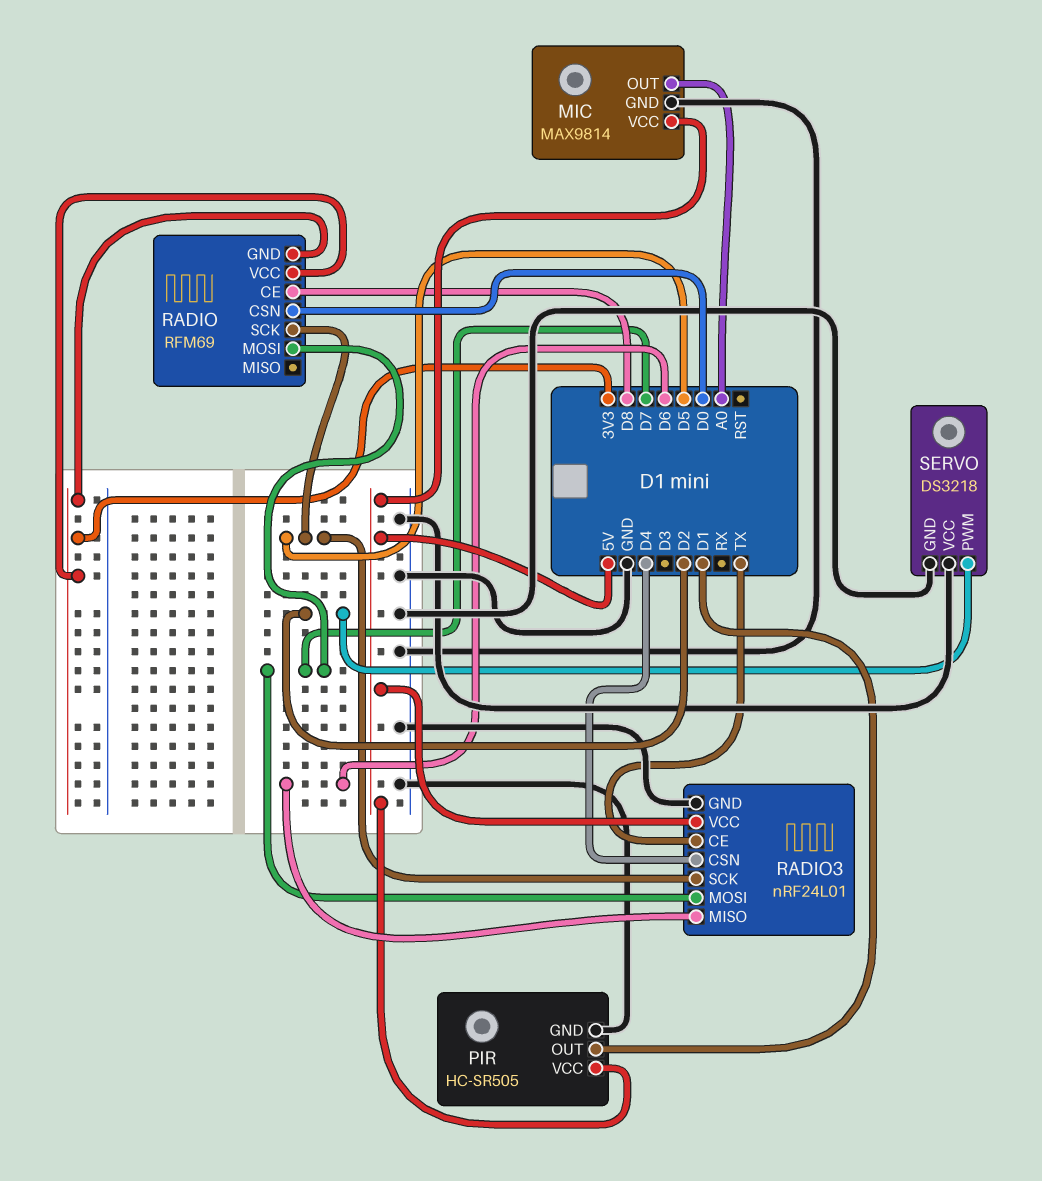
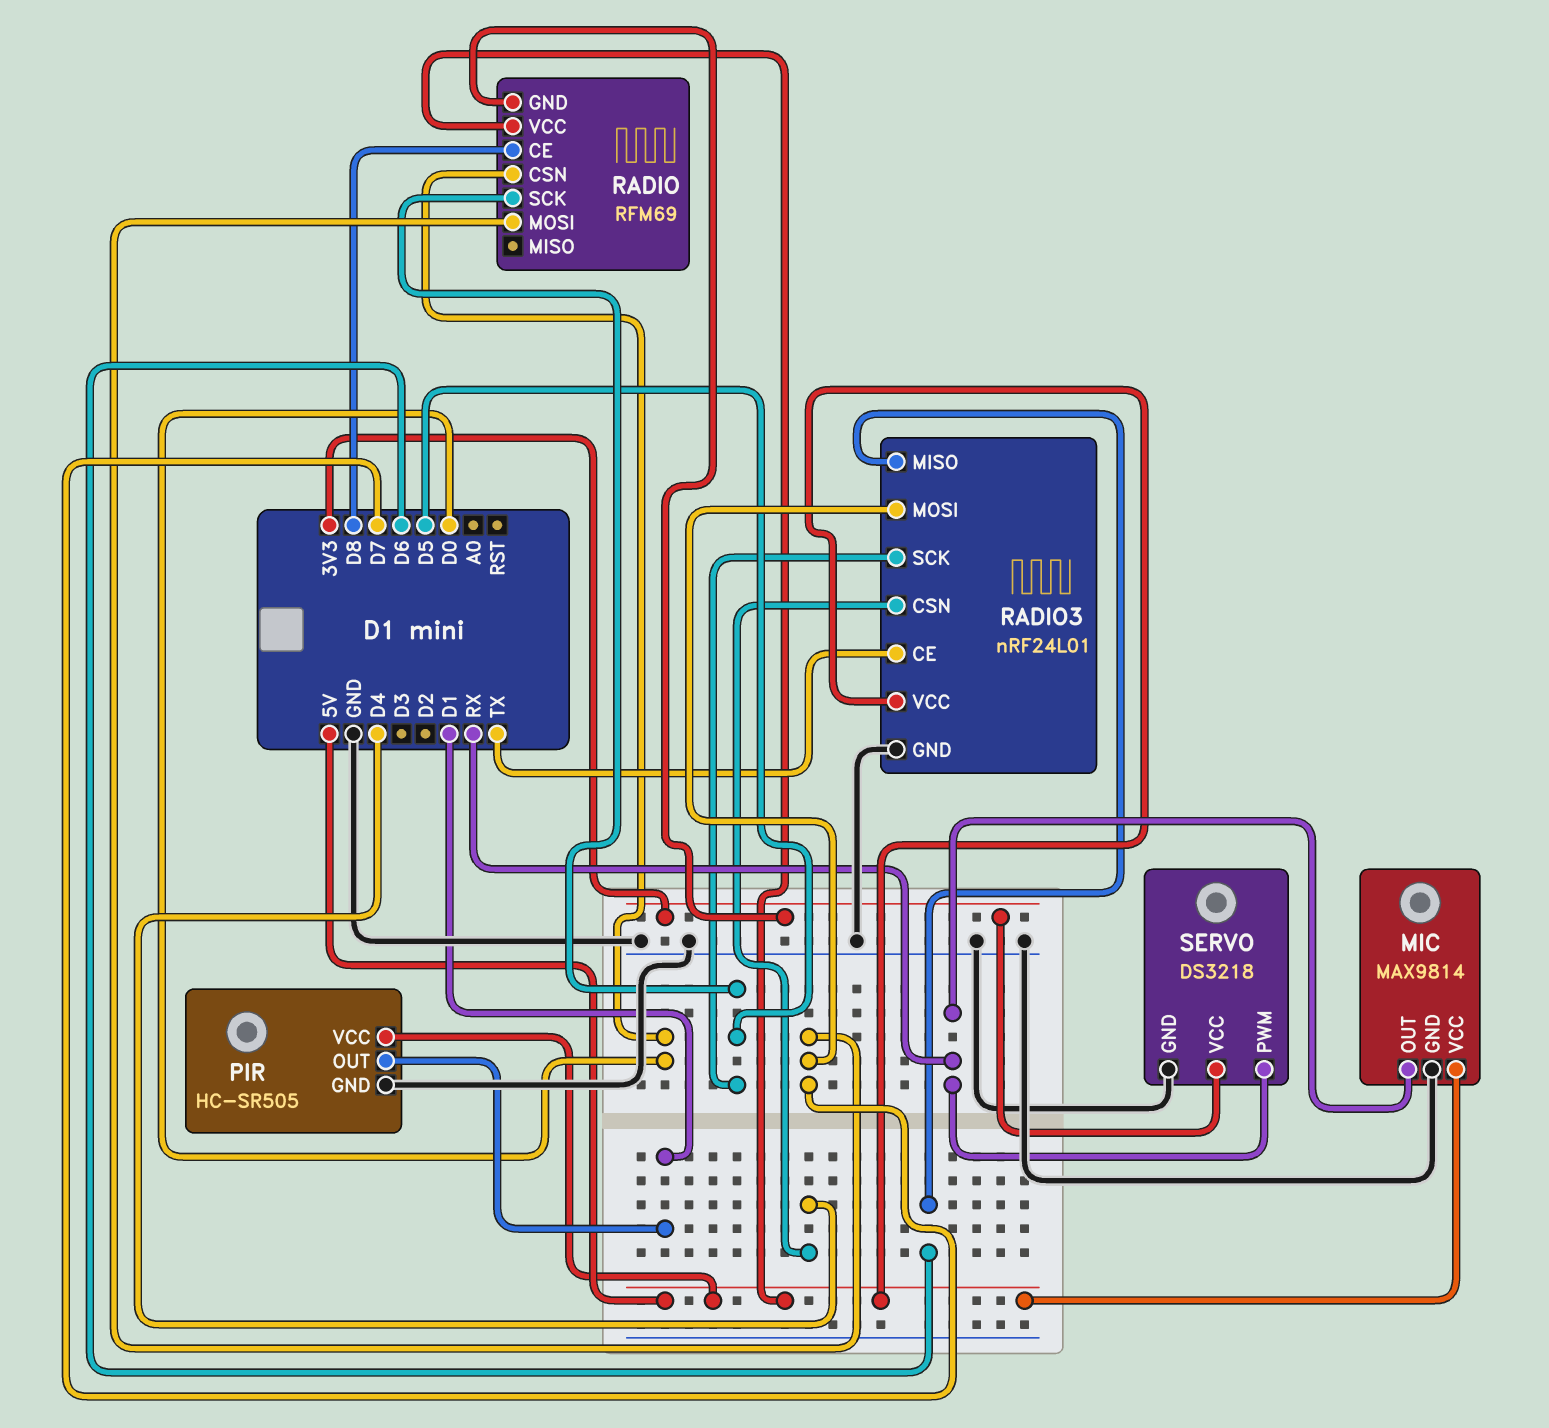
MIC pin OUT: A0 -> RX
RADIO pin VCC: 3V3 -> 5V
SERVO pin PWM: D2 -> RX
SERVO pin VCC: GND -> 3V3

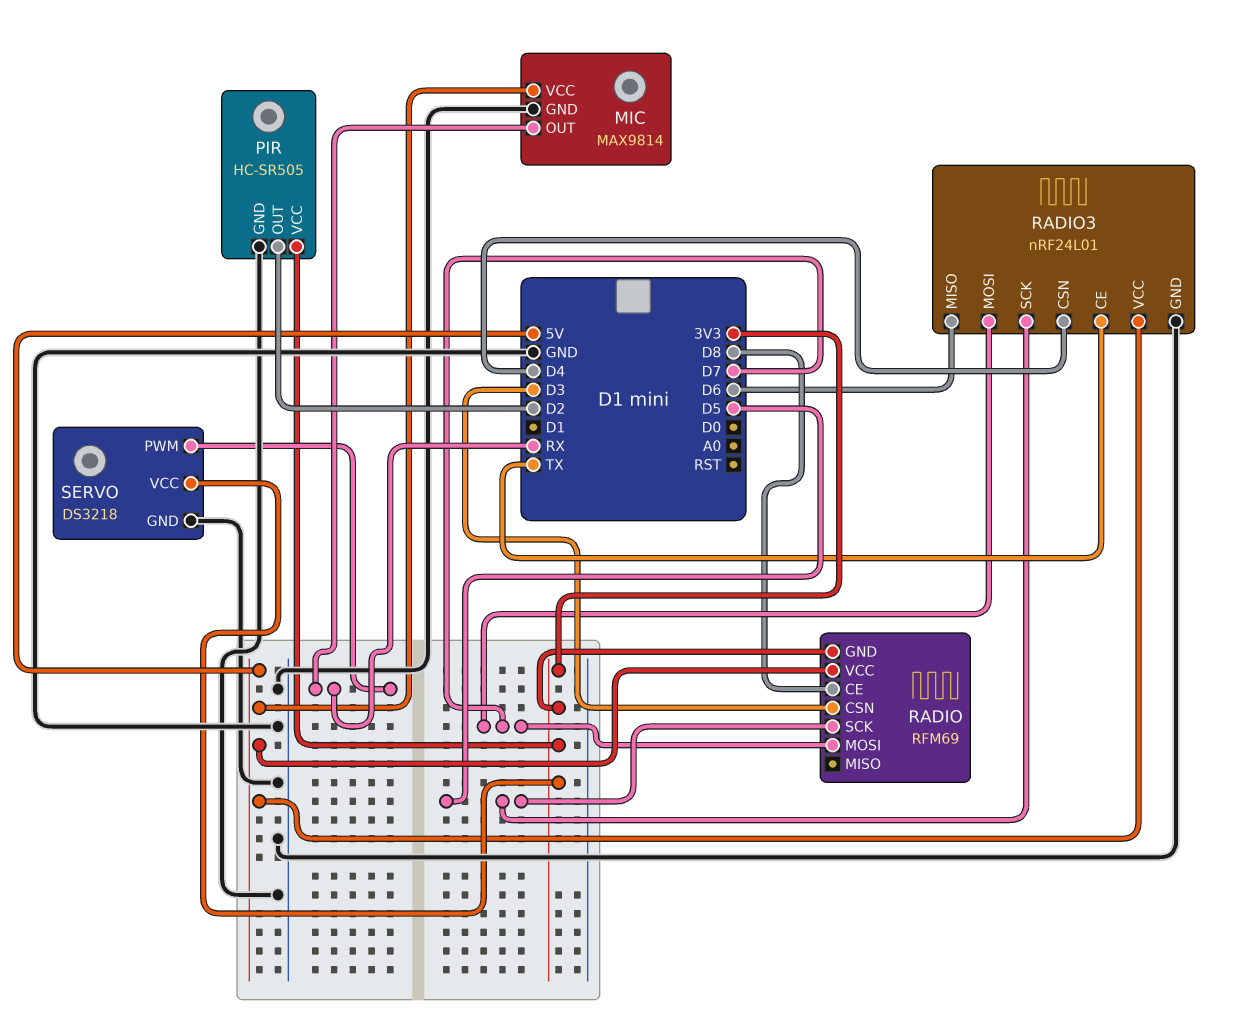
PIR pin OUT: D1 -> D2
PIR pin VCC: 5V -> 3V3
RADIO pin CSN: D0 -> D3

